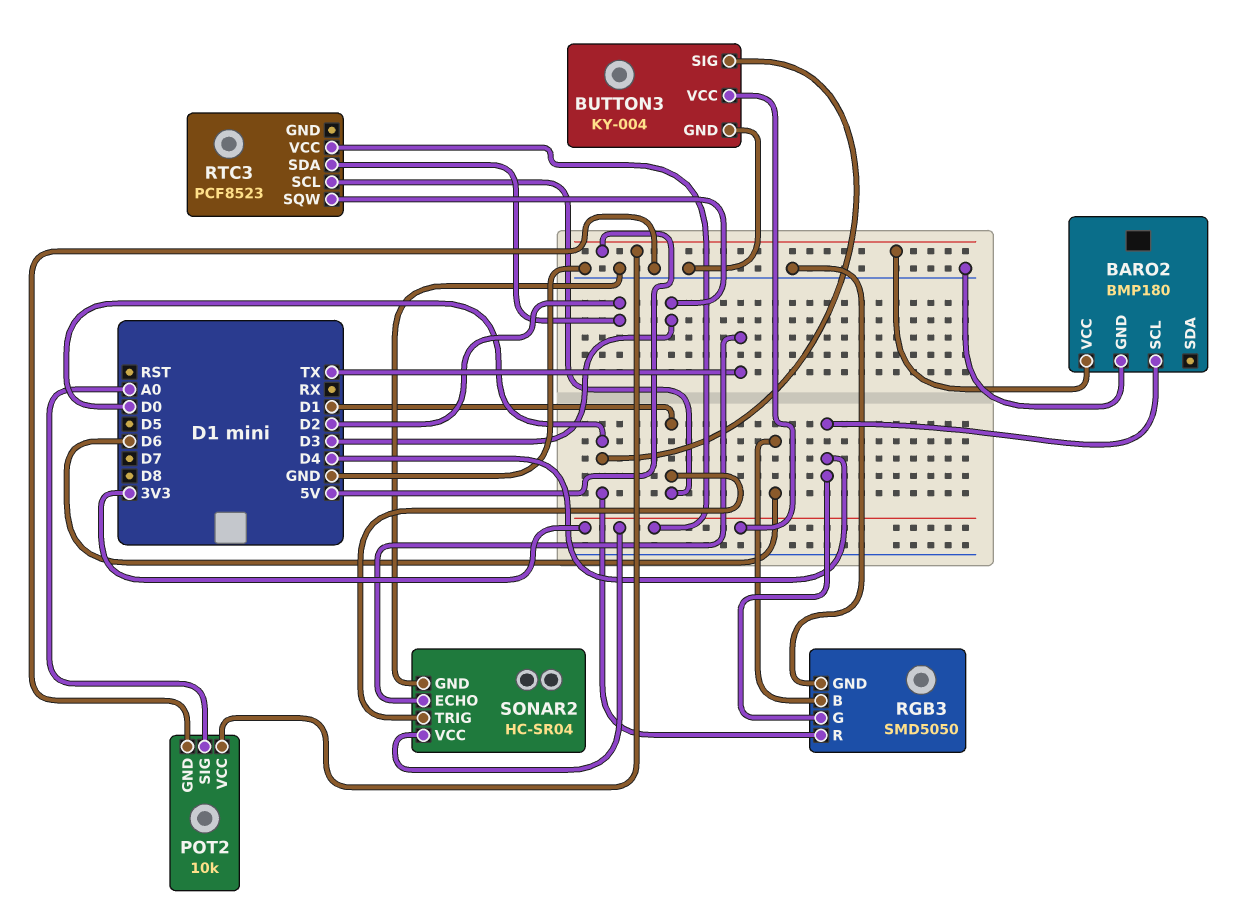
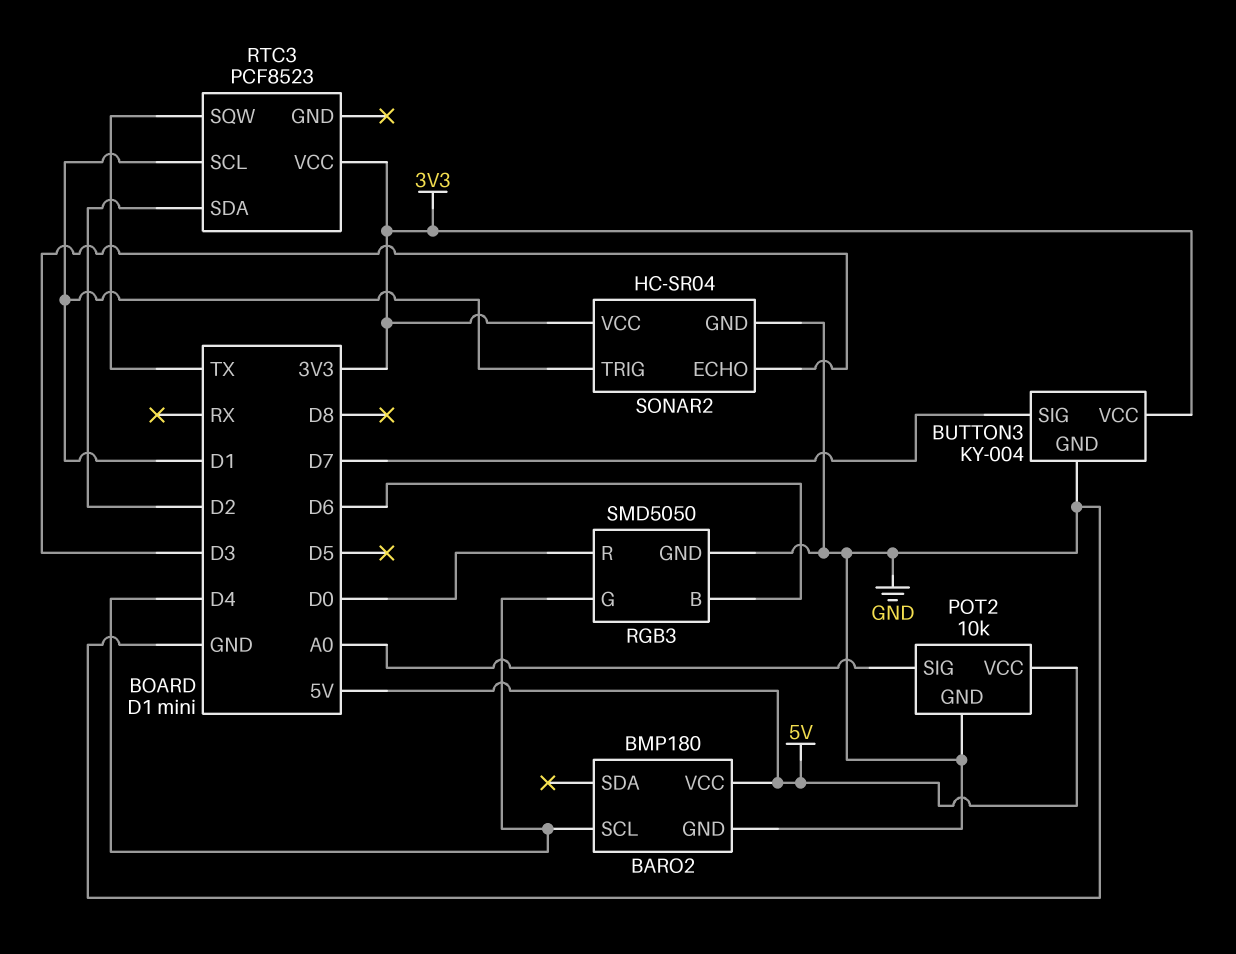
BUTTON3 pin SIG: D0 -> D7
RTC3 pin SQW: D3 -> TX
SONAR2 pin ECHO: TX -> D3

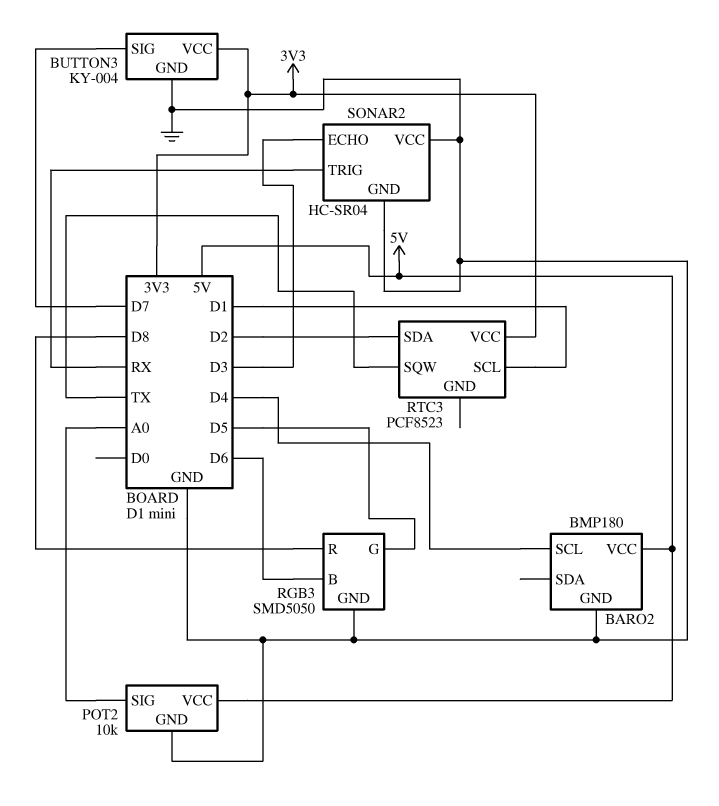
RGB3 pin G: D4 -> D5
RGB3 pin R: D0 -> D8
SONAR2 pin TRIG: D1 -> RX
SONAR2 pin VCC: 3V3 -> GND

